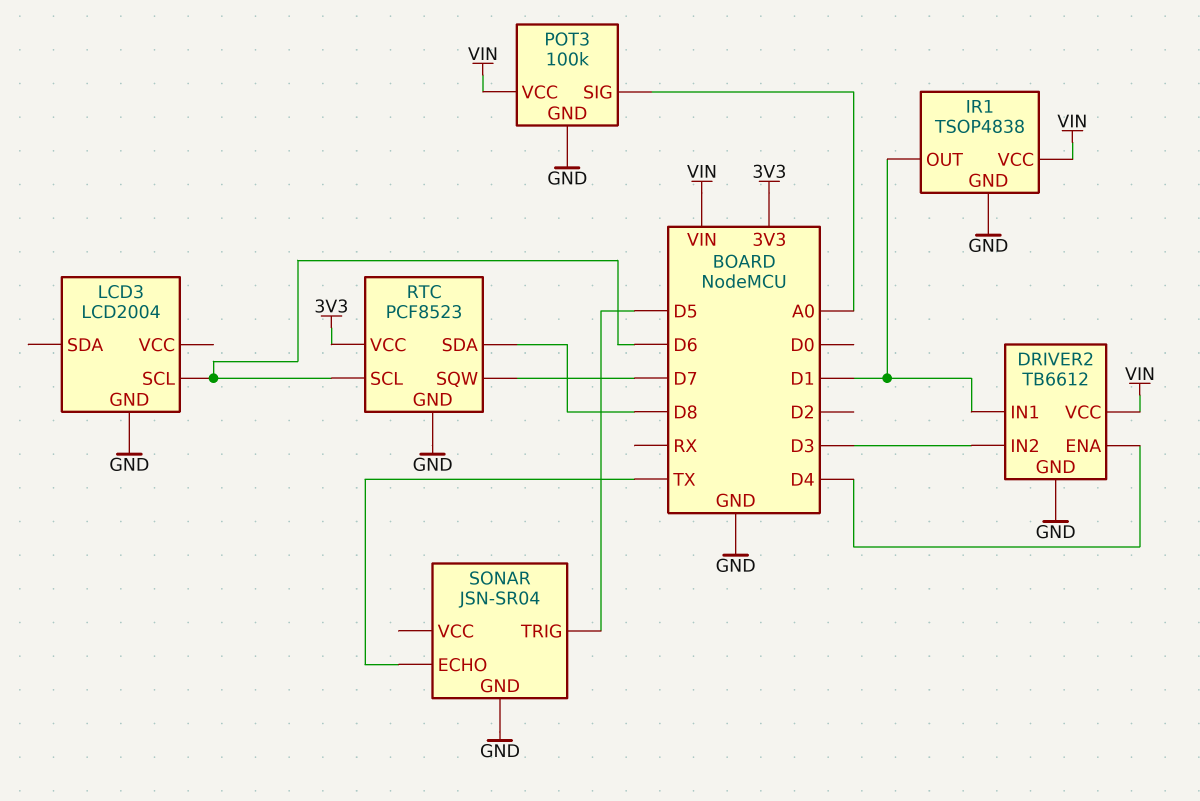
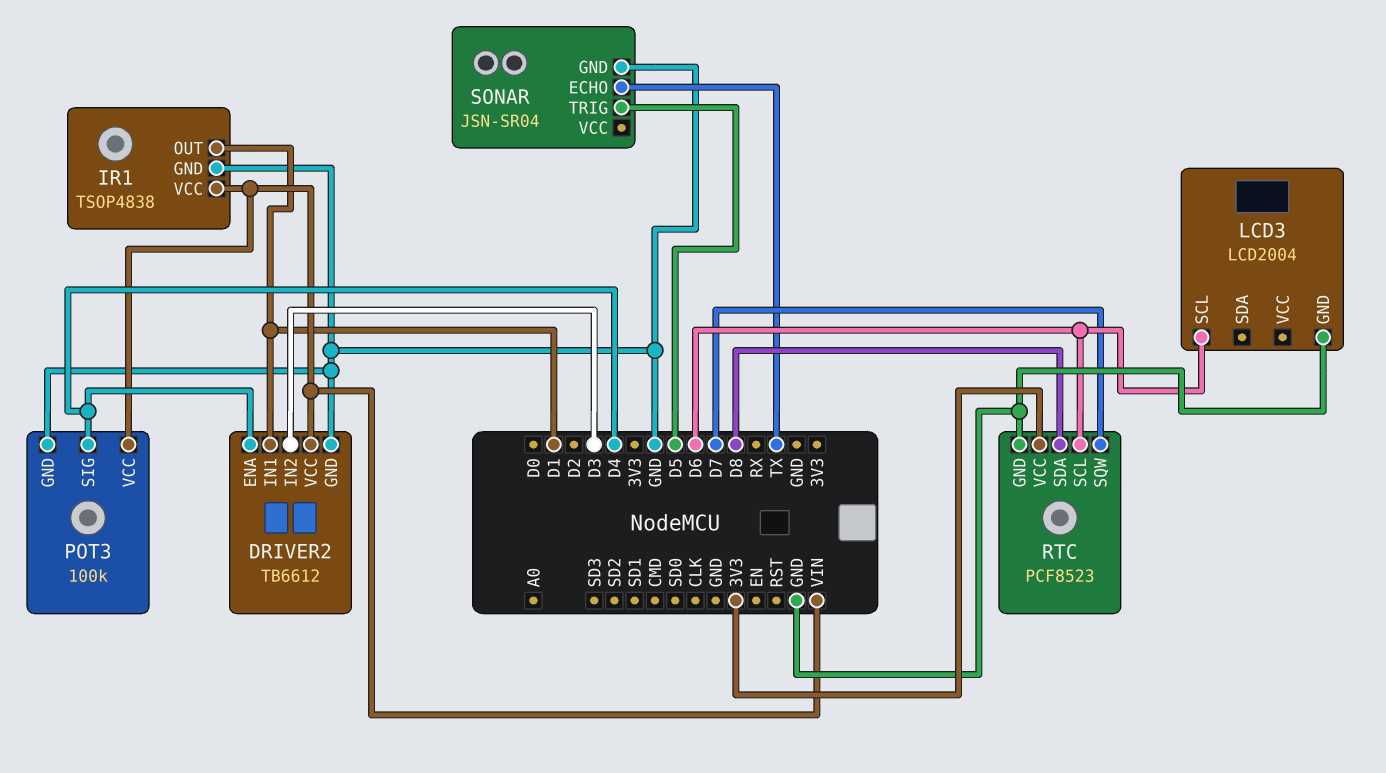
POT3 pin SIG: A0 -> D4

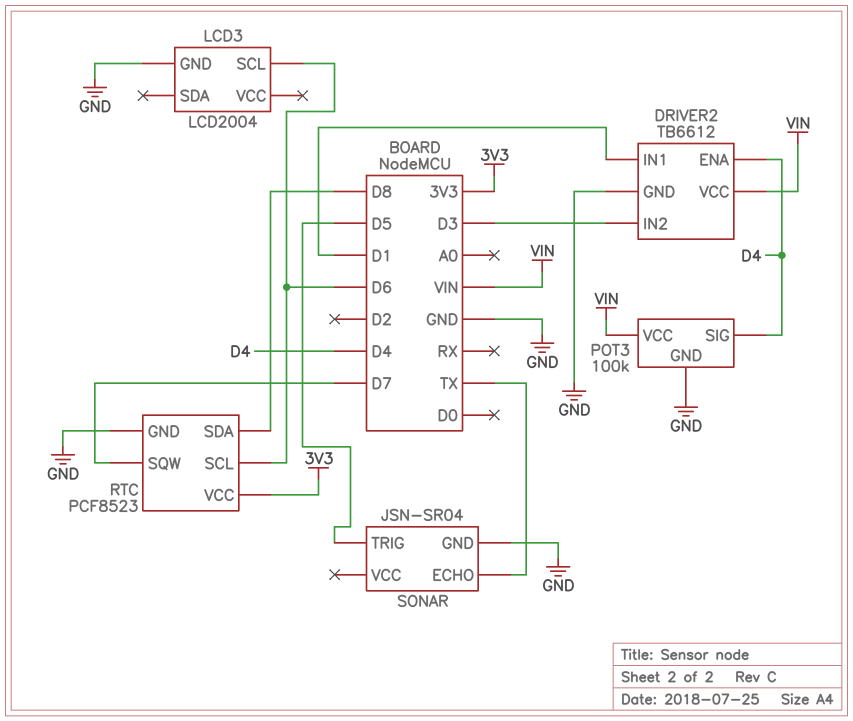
IR1: TSOP4838 -> none
IR1 pin GND: GND -> none
IR1 pin OUT: D1 -> none
IR1 pin VCC: VIN -> none

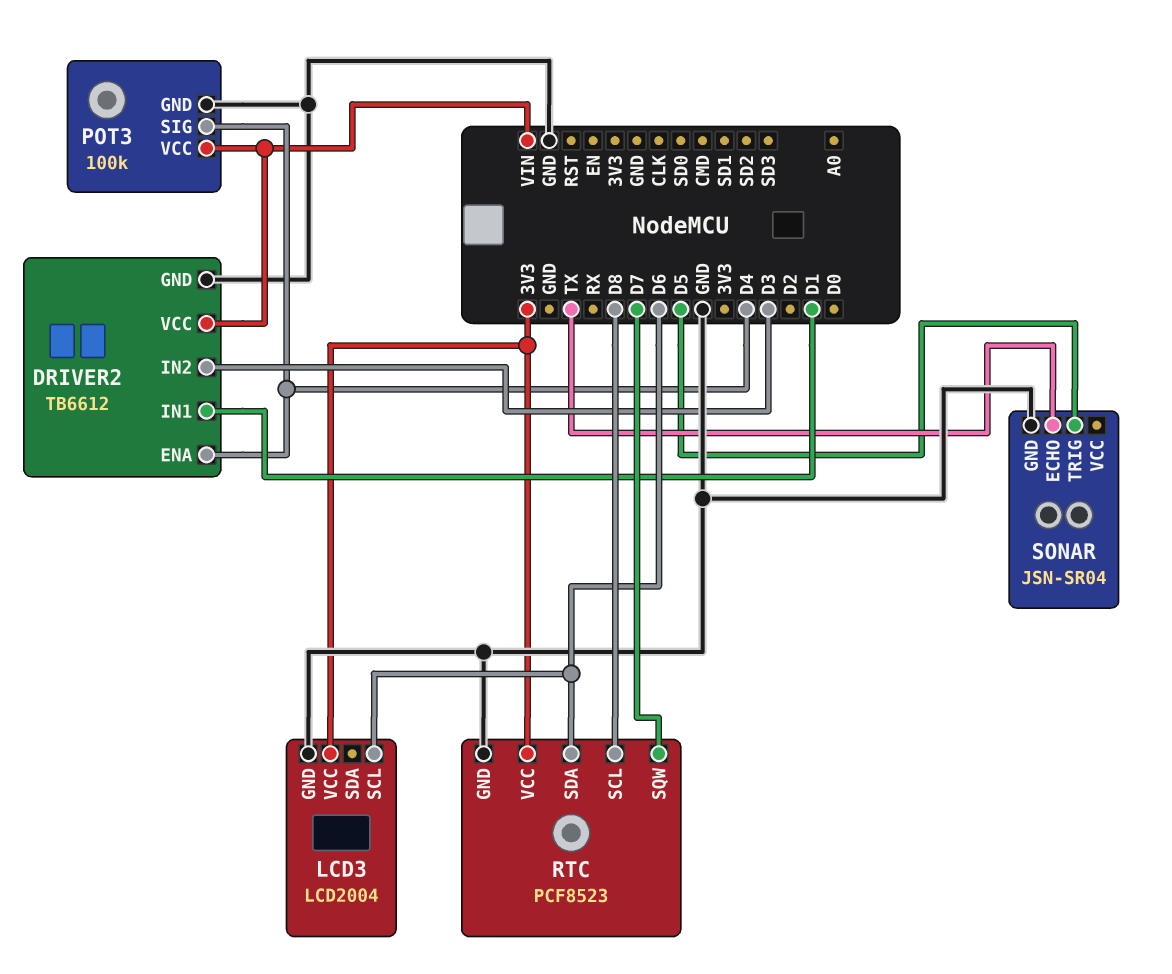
LCD3 pin VCC: none -> 3V3
RTC pin SCL: D6 -> D8
RTC pin SDA: D8 -> D6

